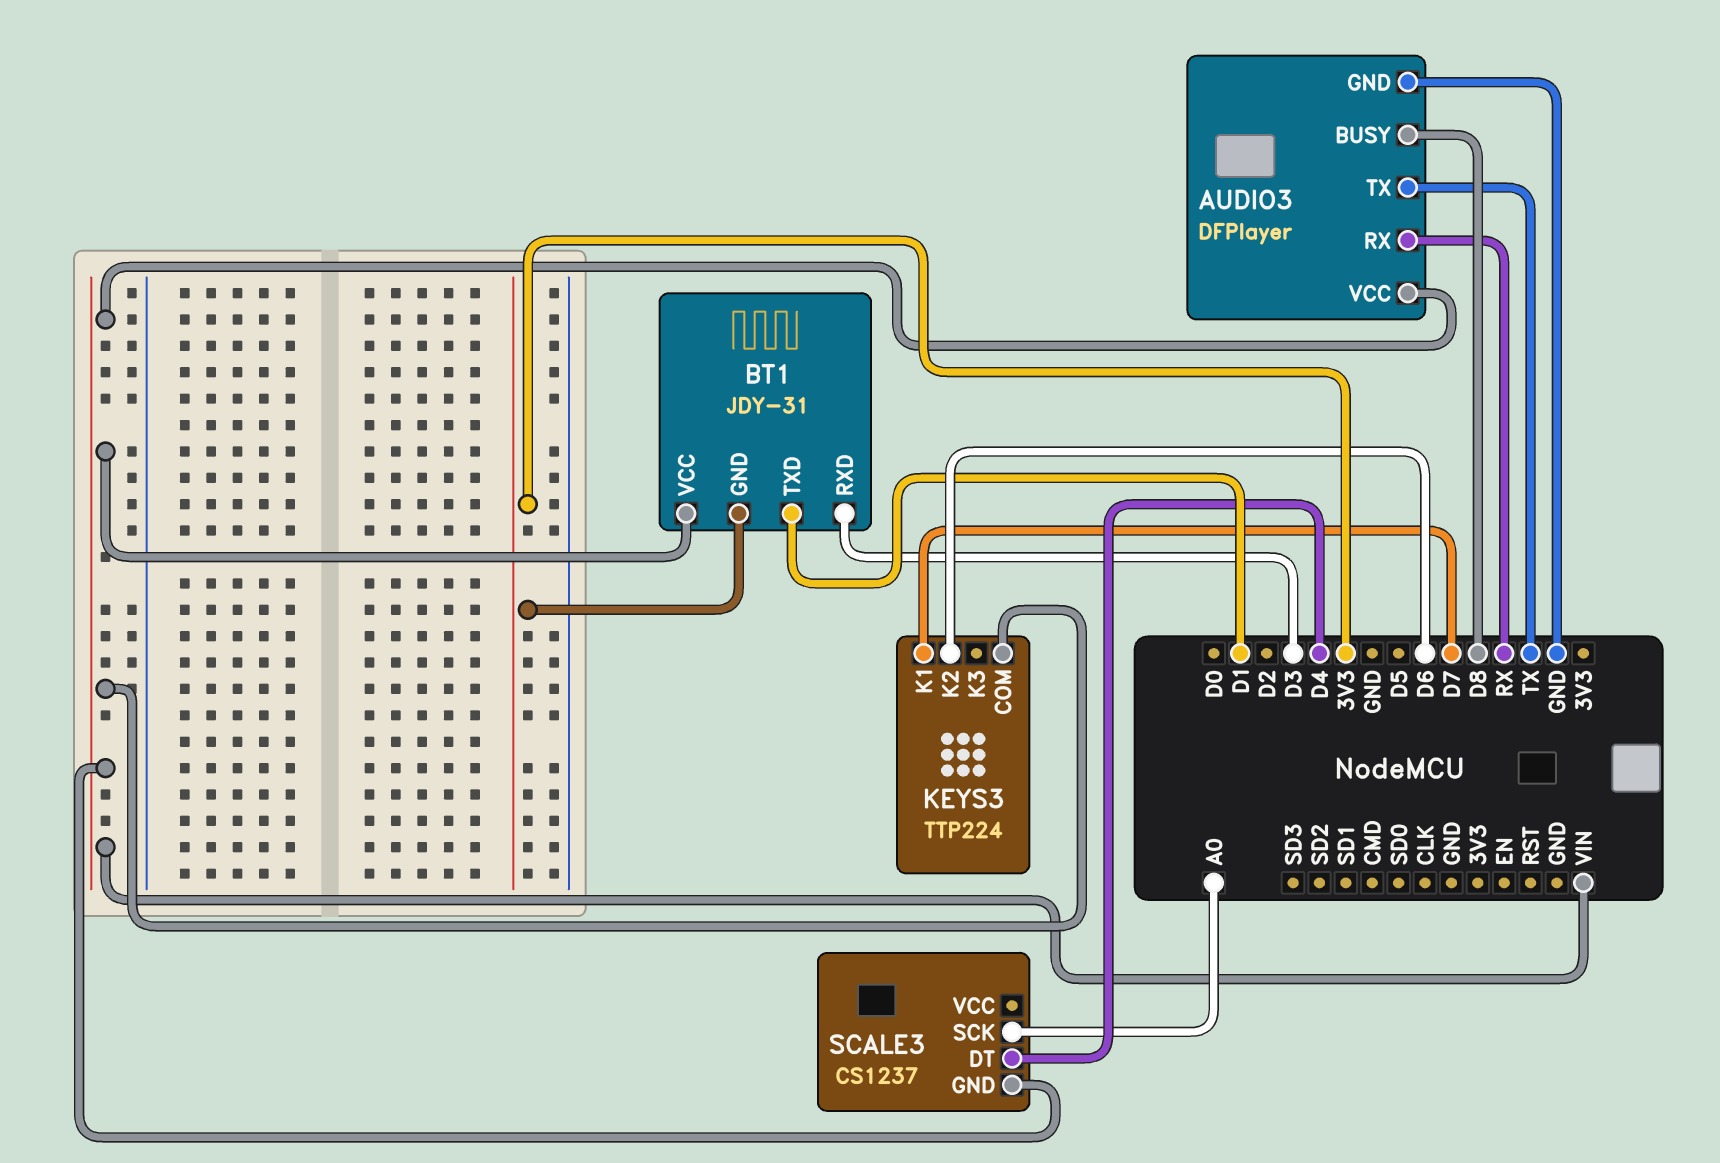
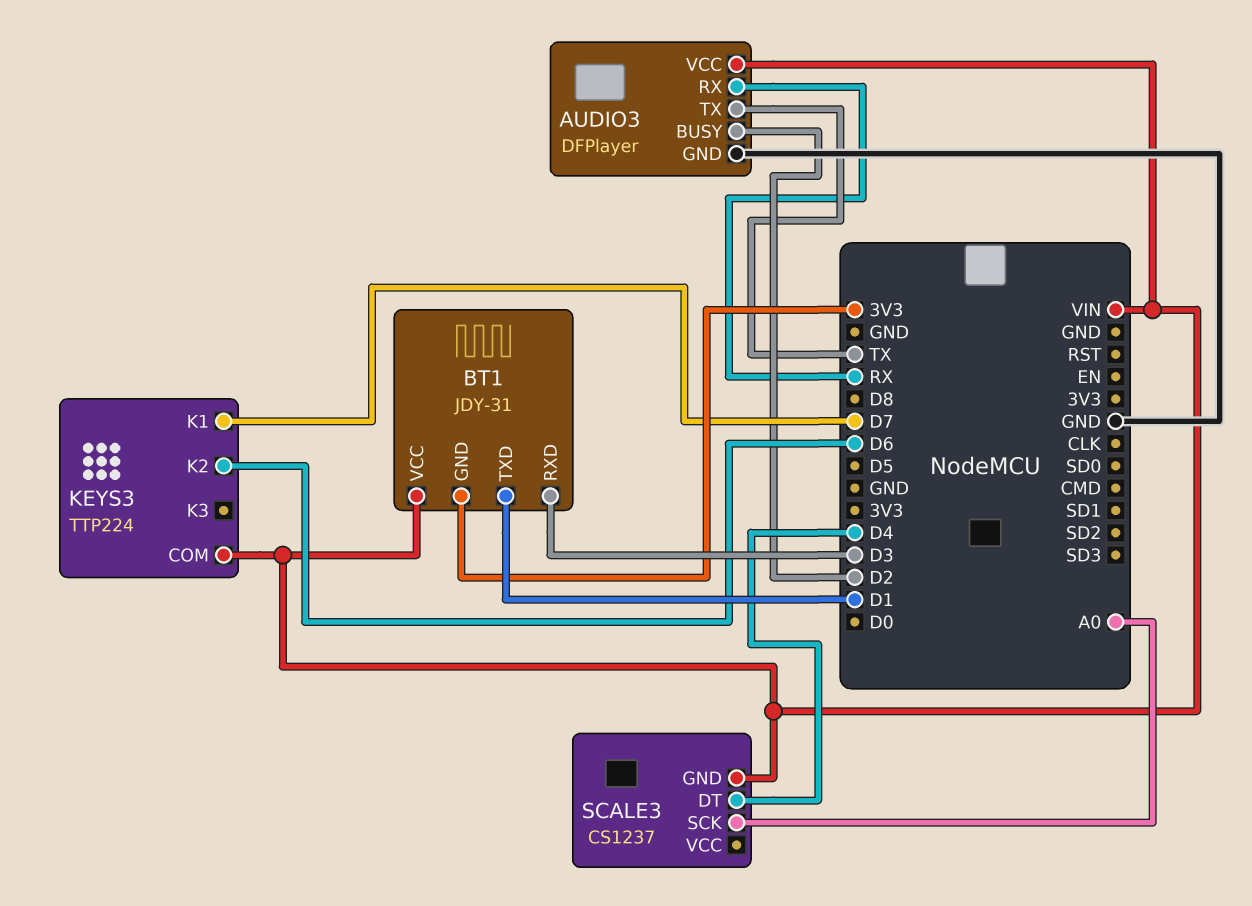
AUDIO3 pin BUSY: D8 -> D2

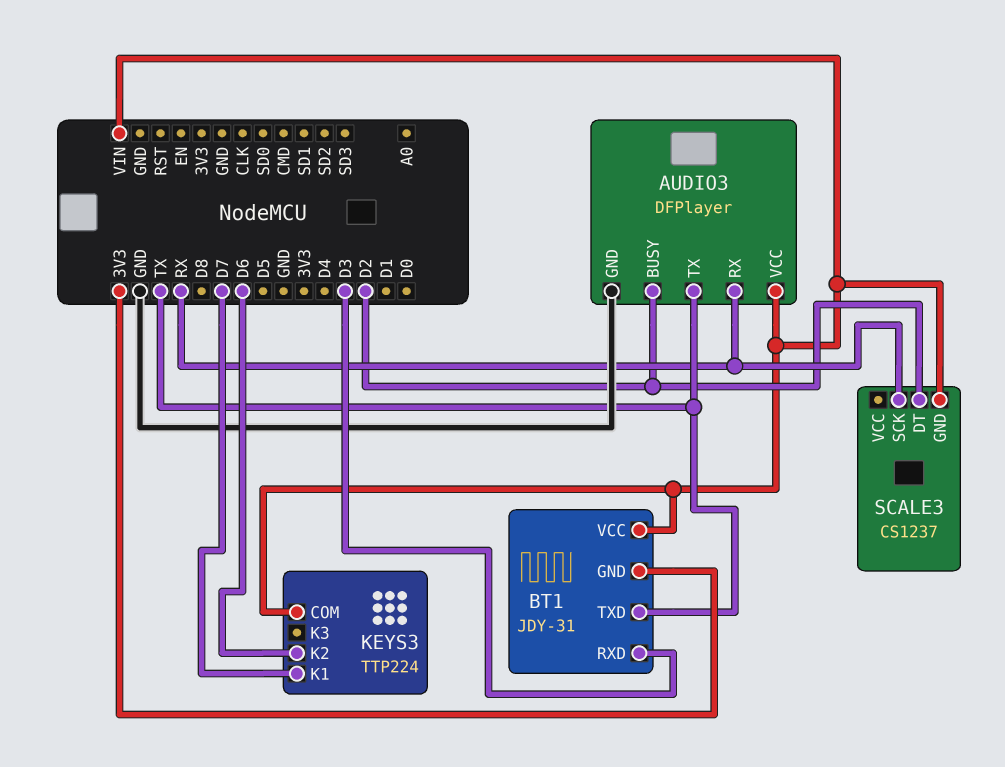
BT1 pin TXD: D1 -> TX
SCALE3 pin DT: D4 -> D2
SCALE3 pin SCK: A0 -> RX

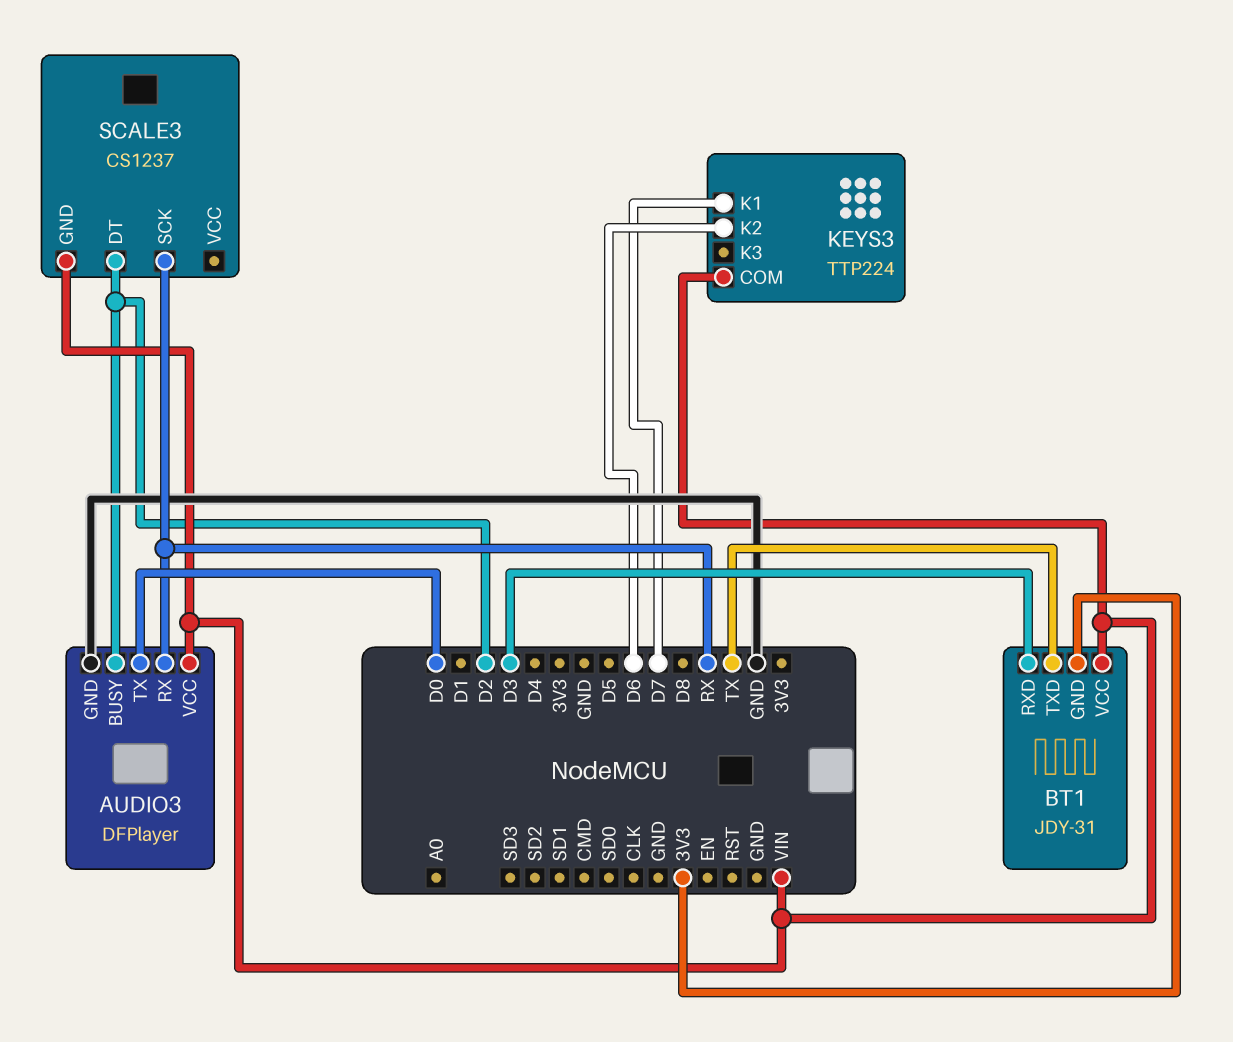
AUDIO3 pin TX: TX -> D0

